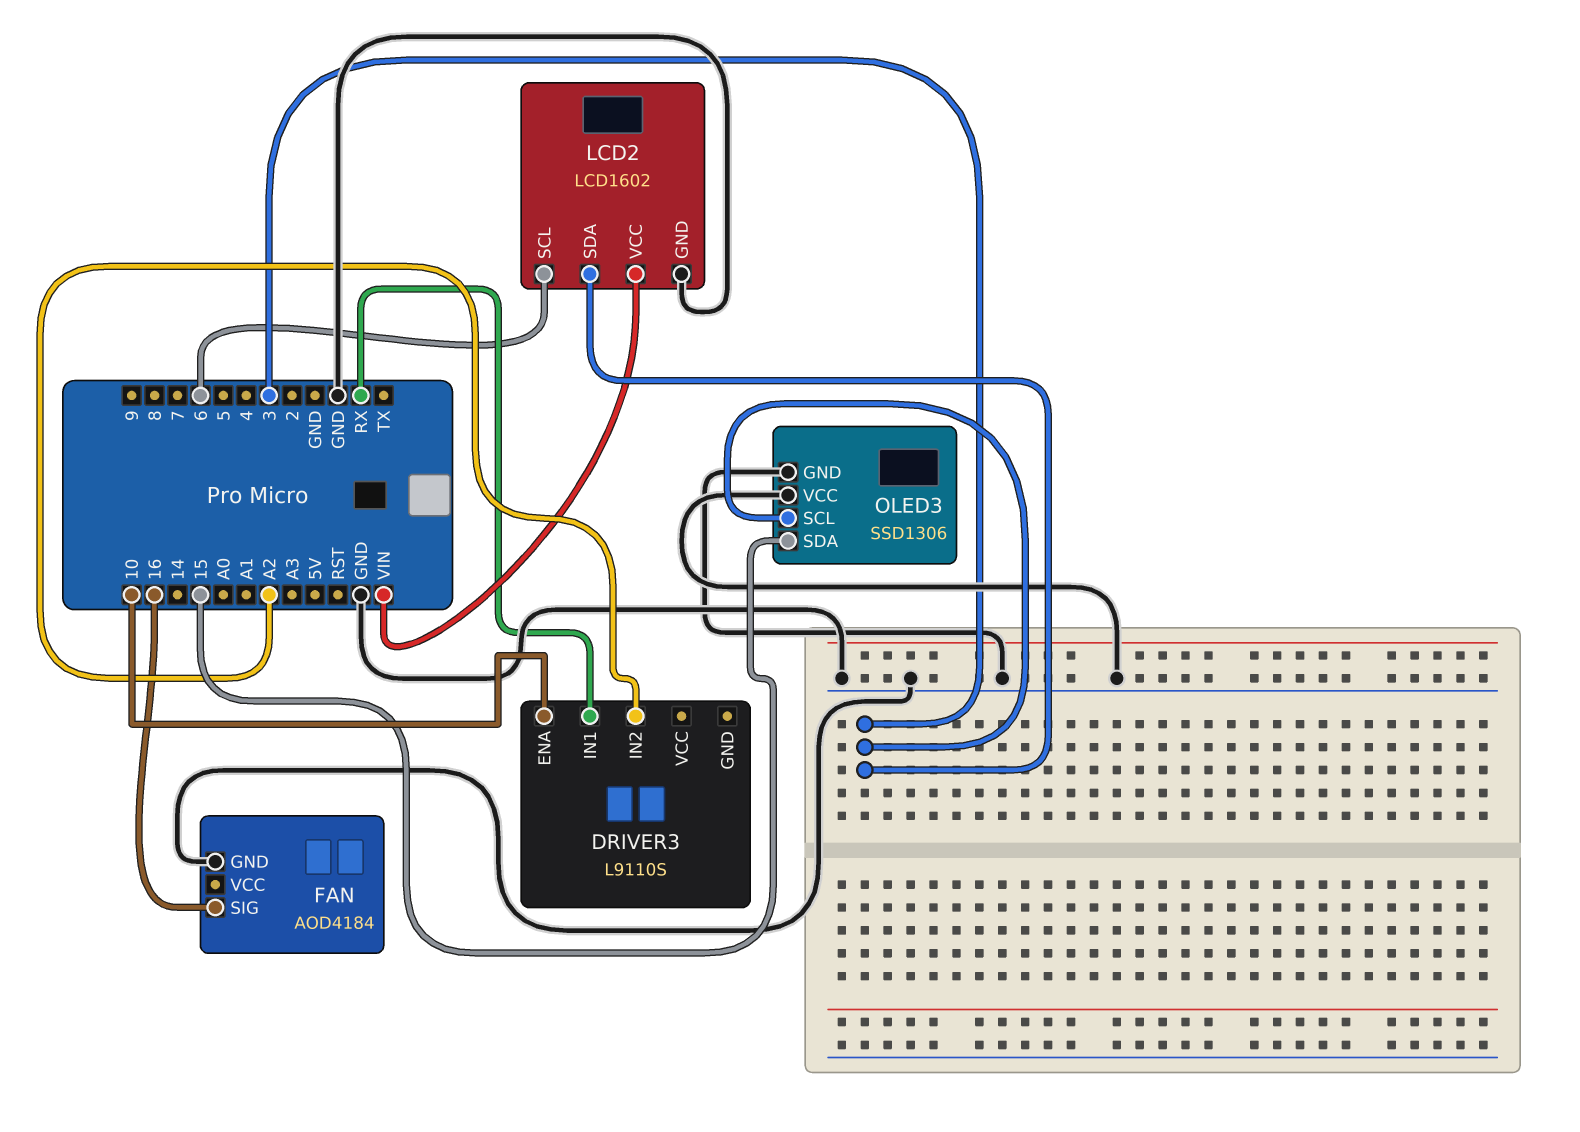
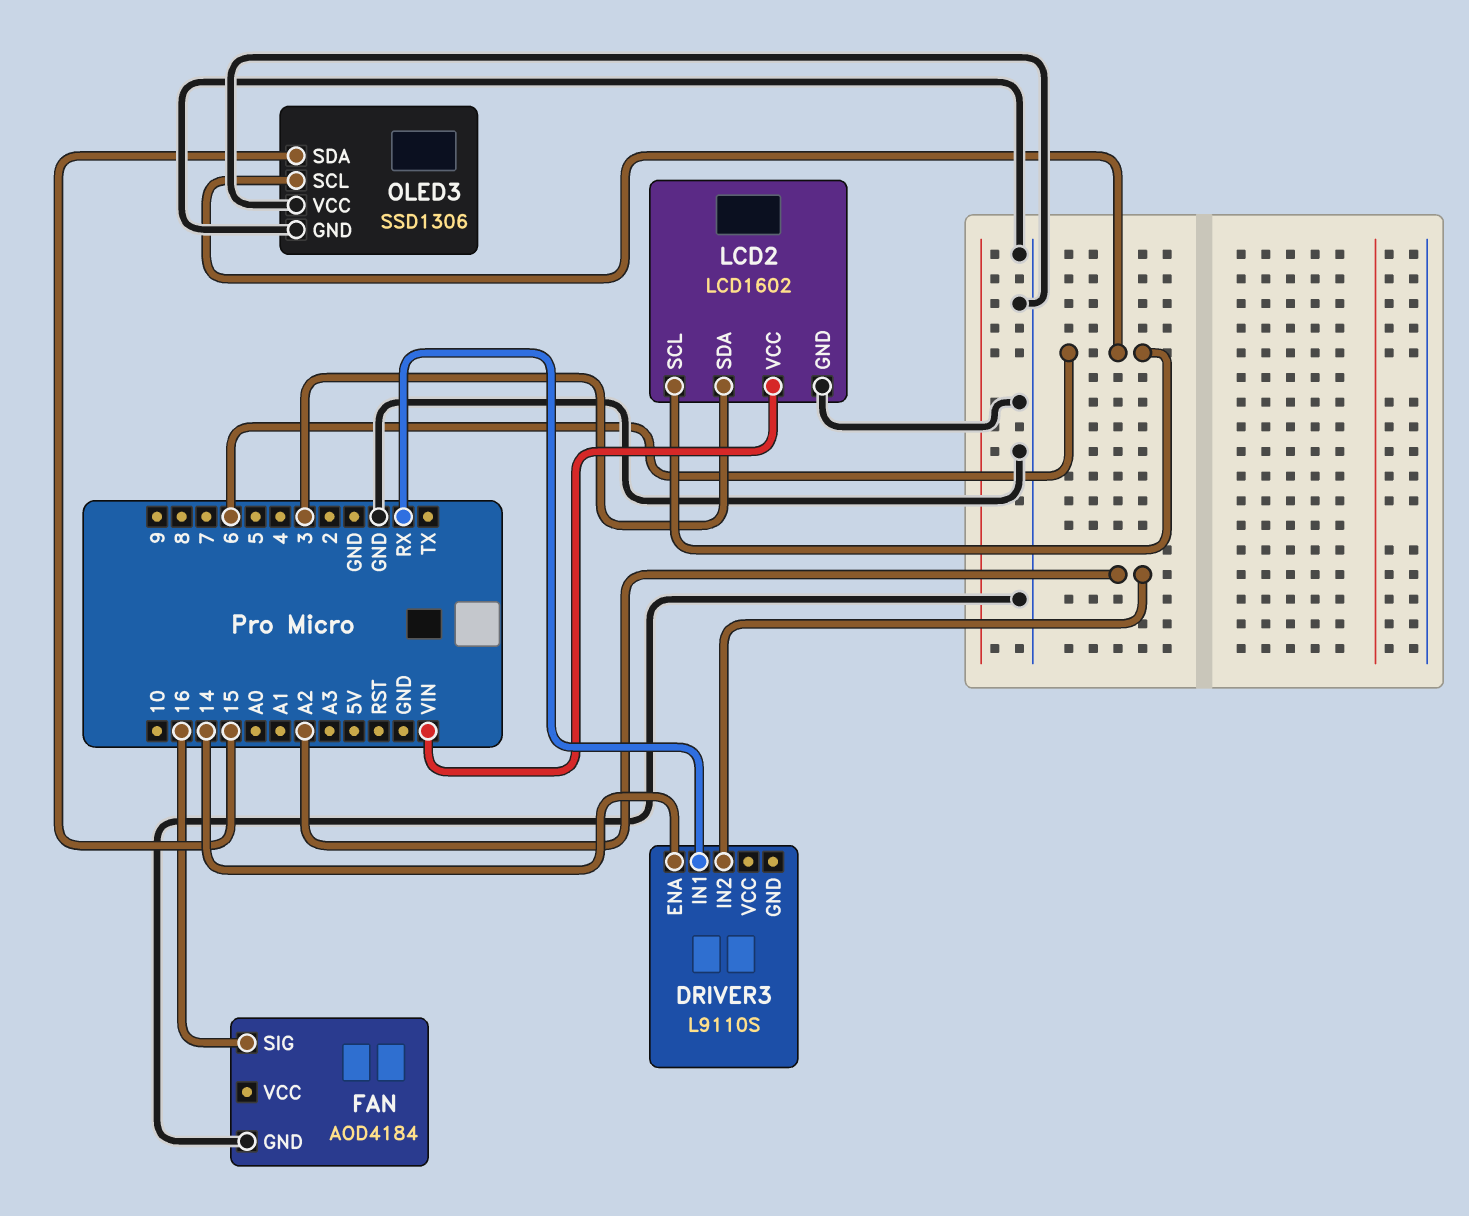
DRIVER3 pin ENA: 10 -> 14
OLED3 pin SCL: 3 -> 6

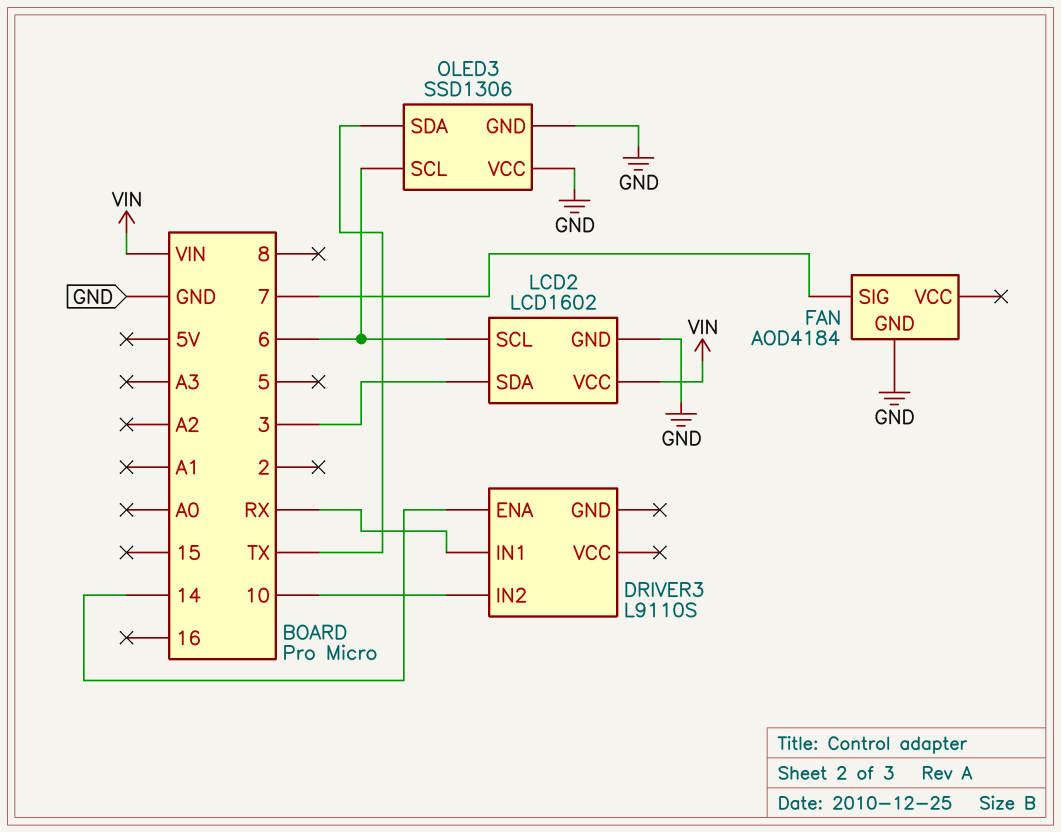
DRIVER3 pin IN2: A2 -> 10
FAN pin SIG: 16 -> 7
OLED3 pin SDA: 15 -> TX

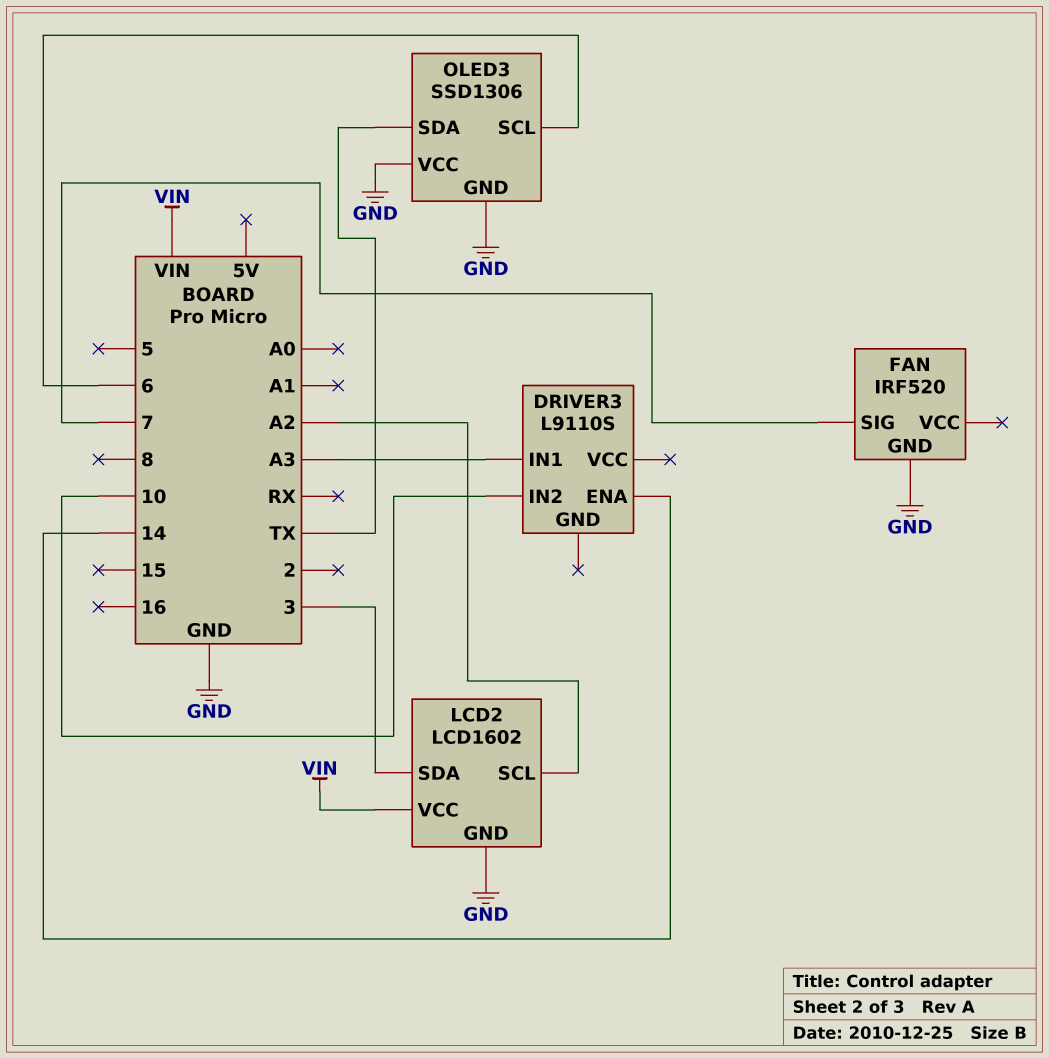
DRIVER3 pin IN1: RX -> A3
FAN: AOD4184 -> IRF520
LCD2 pin SCL: 6 -> A2

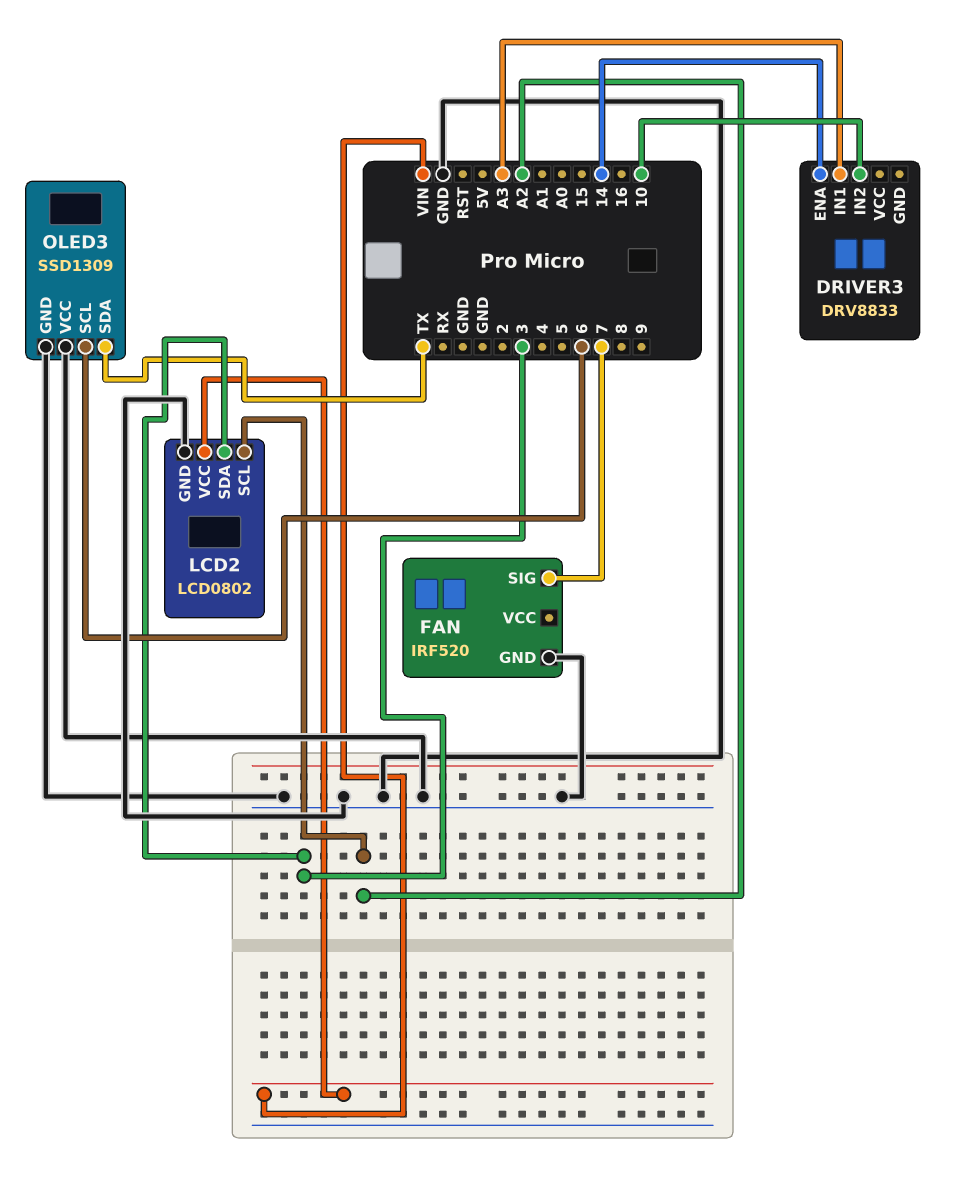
DRIVER3: L9110S -> DRV8833
LCD2: LCD1602 -> LCD0802
OLED3: SSD1306 -> SSD1309

